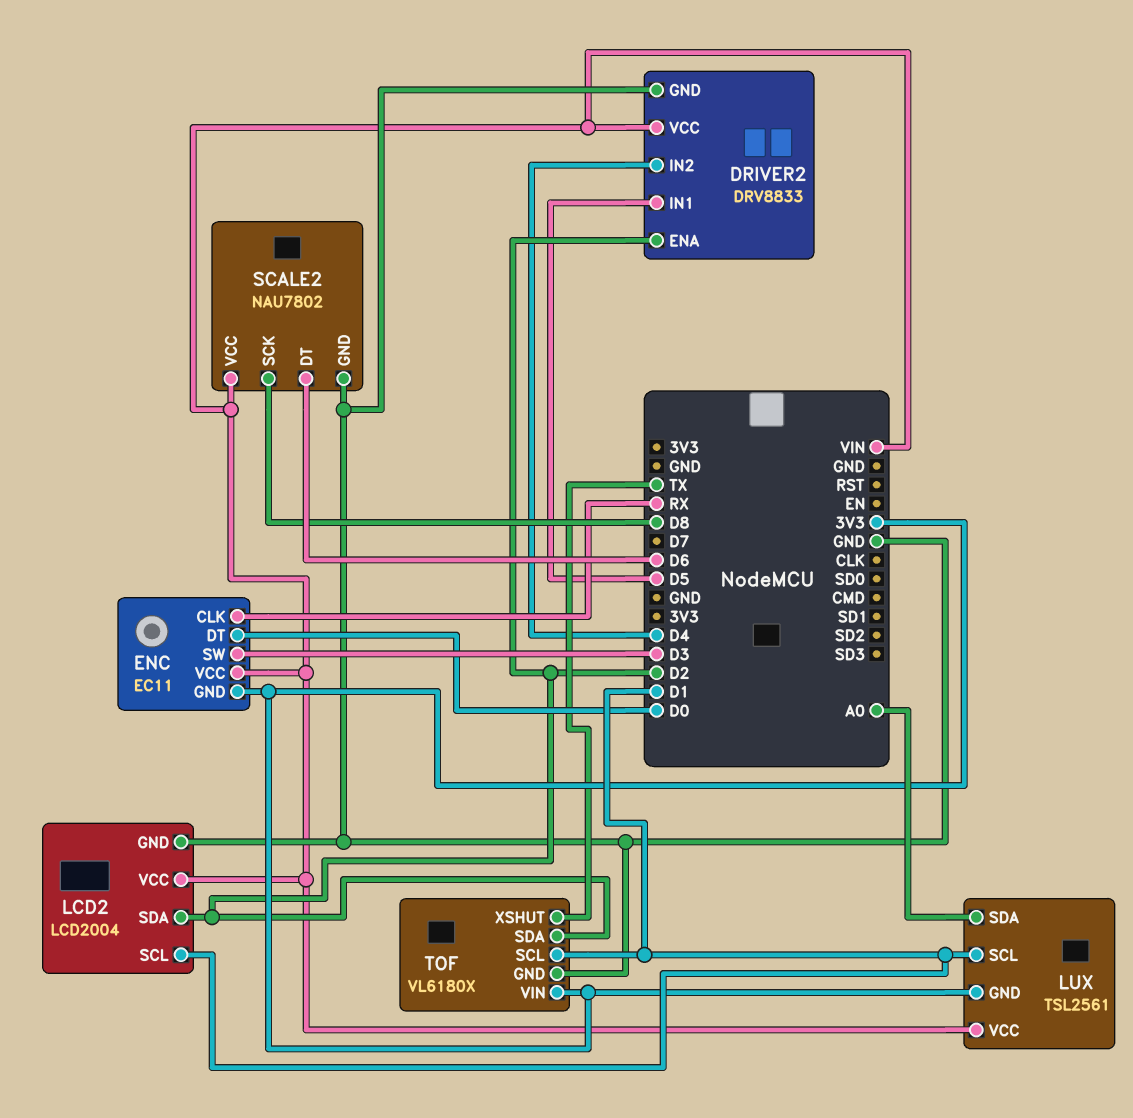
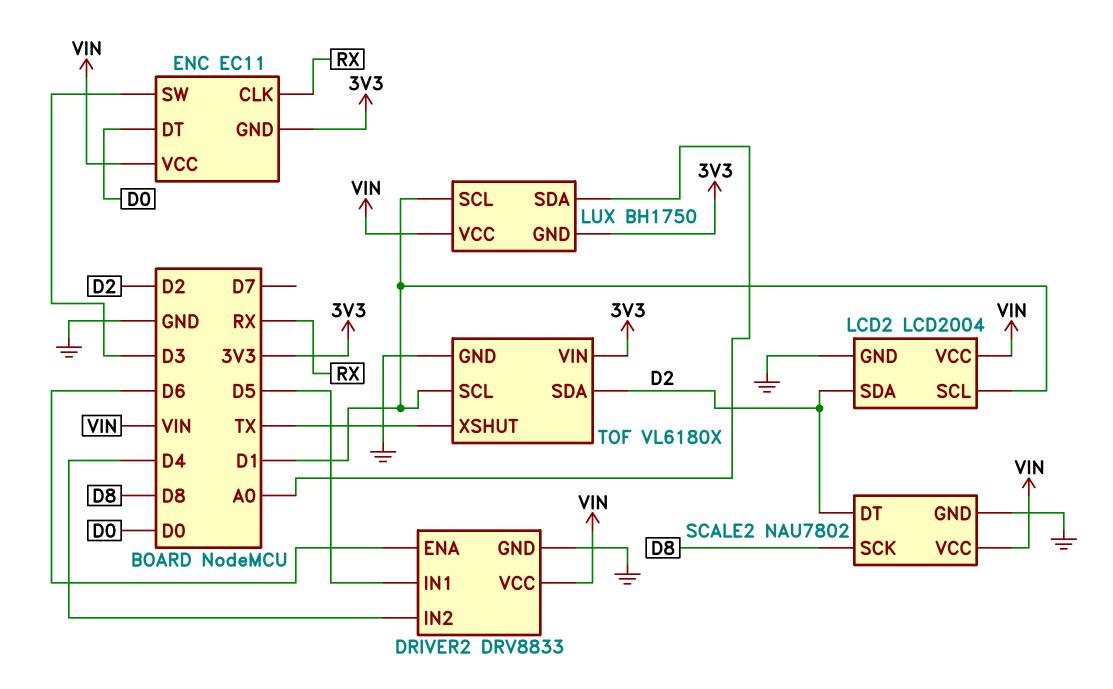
DRIVER2 pin ENA: D2 -> D6
LUX: TSL2561 -> BH1750
SCALE2 pin DT: D6 -> D2

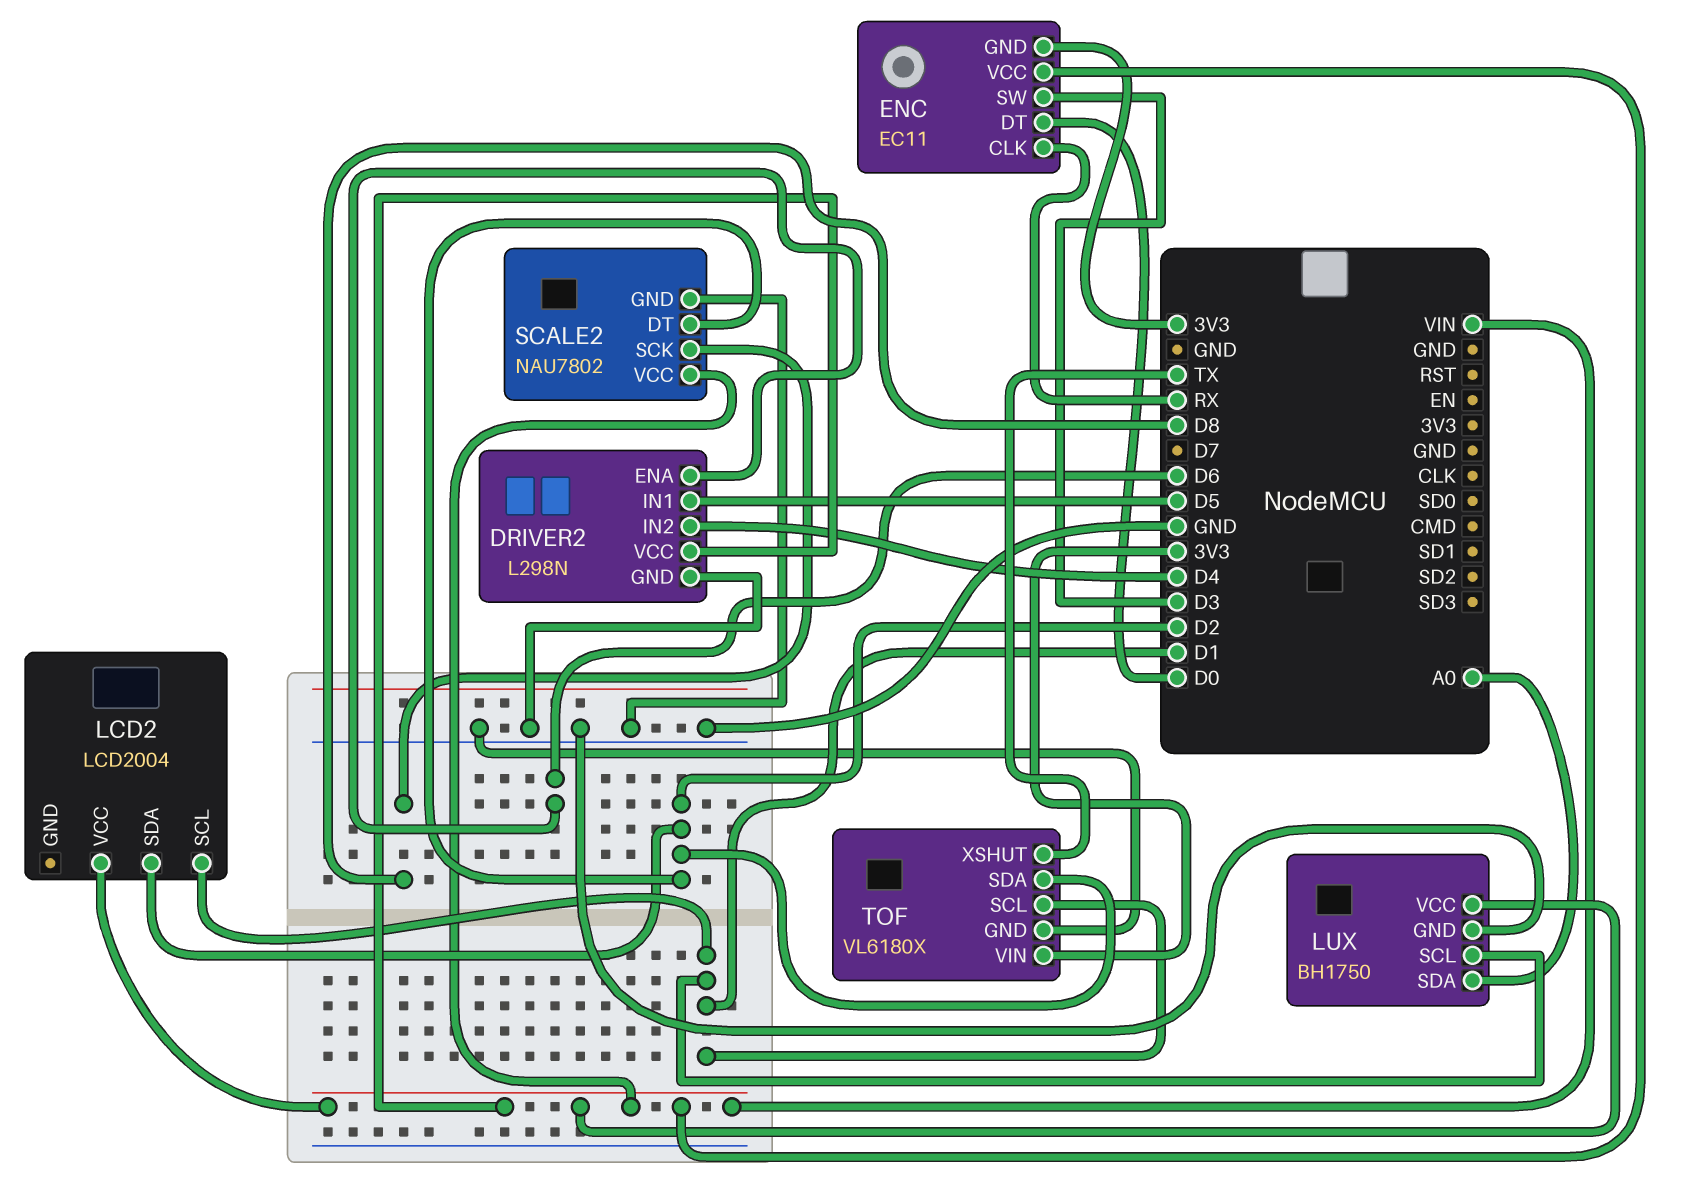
DRIVER2: DRV8833 -> L298N
LCD2 pin GND: GND -> none
LUX pin GND: 3V3 -> GND

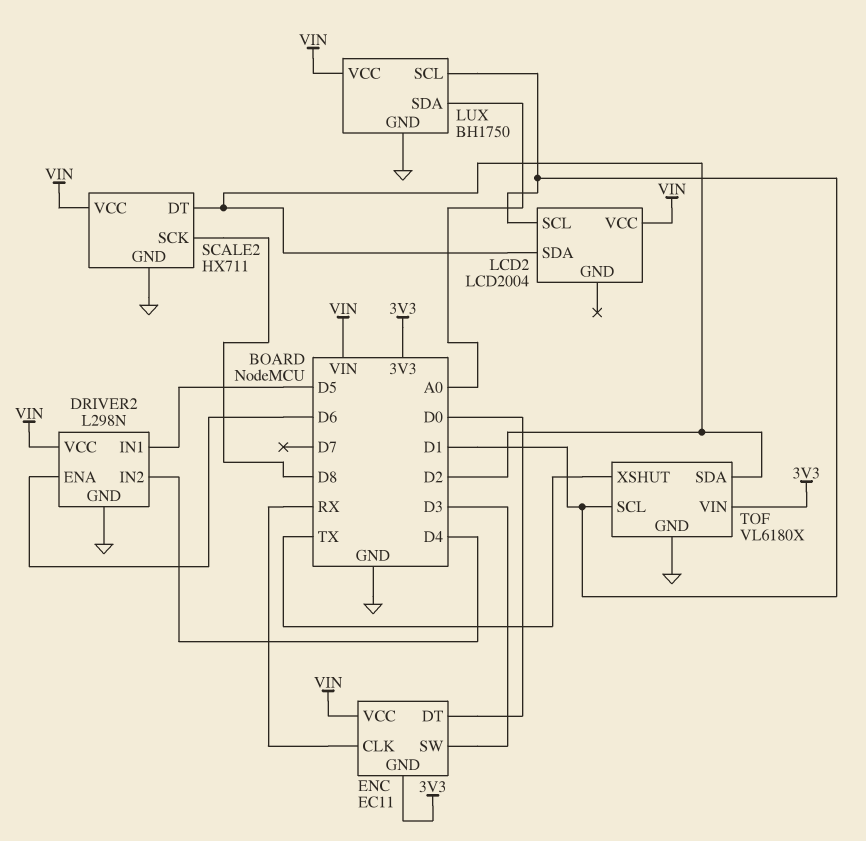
SCALE2: NAU7802 -> HX711

